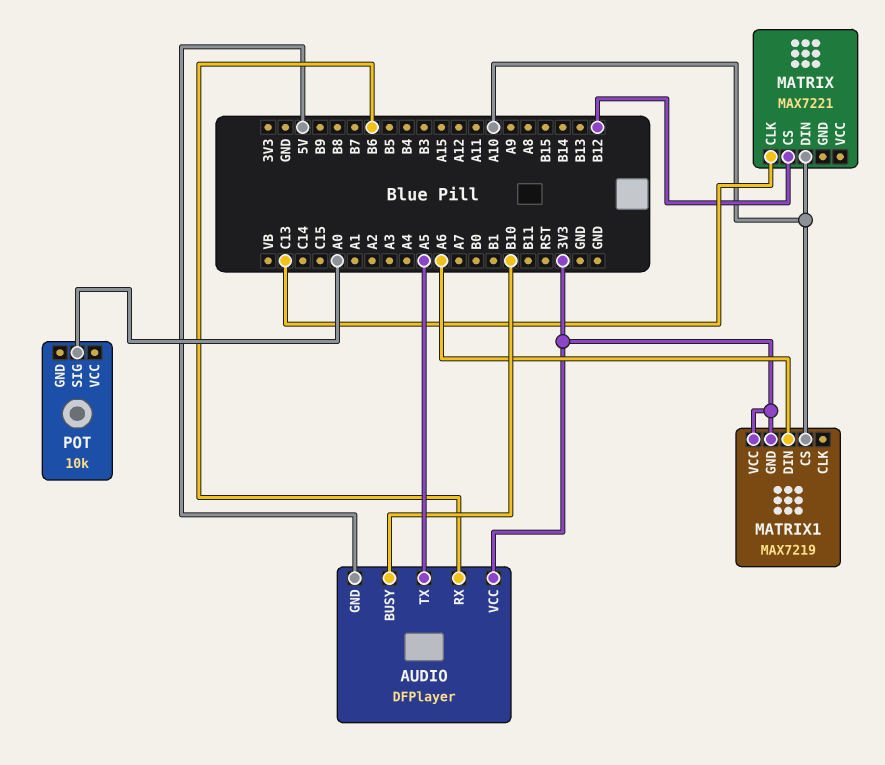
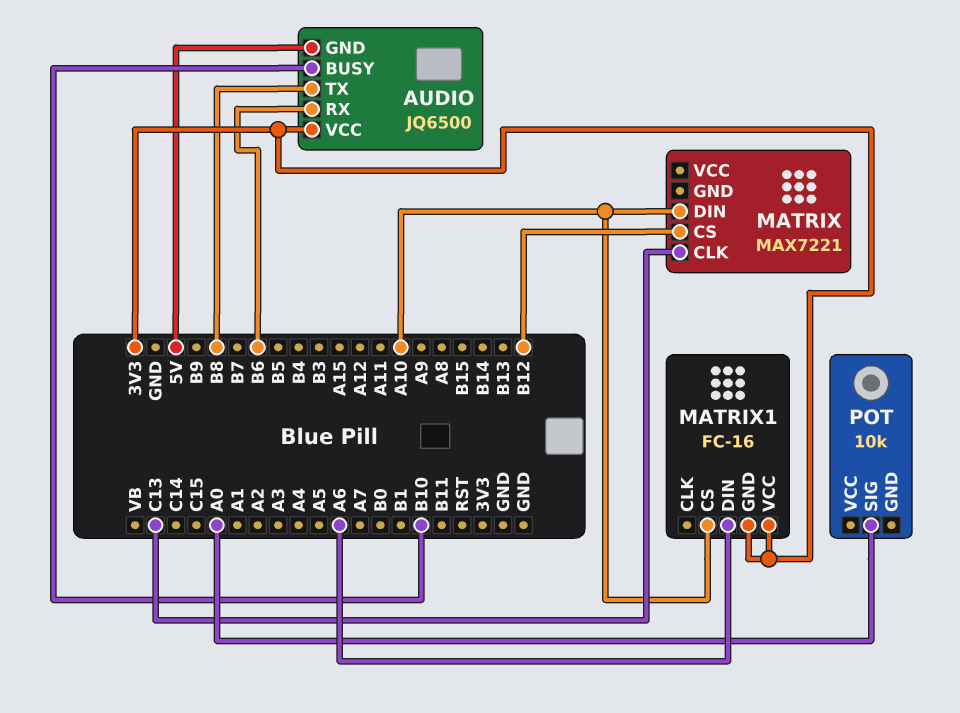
AUDIO: DFPlayer -> JQ6500
AUDIO pin TX: A5 -> B8
MATRIX1: MAX7219 -> FC-16

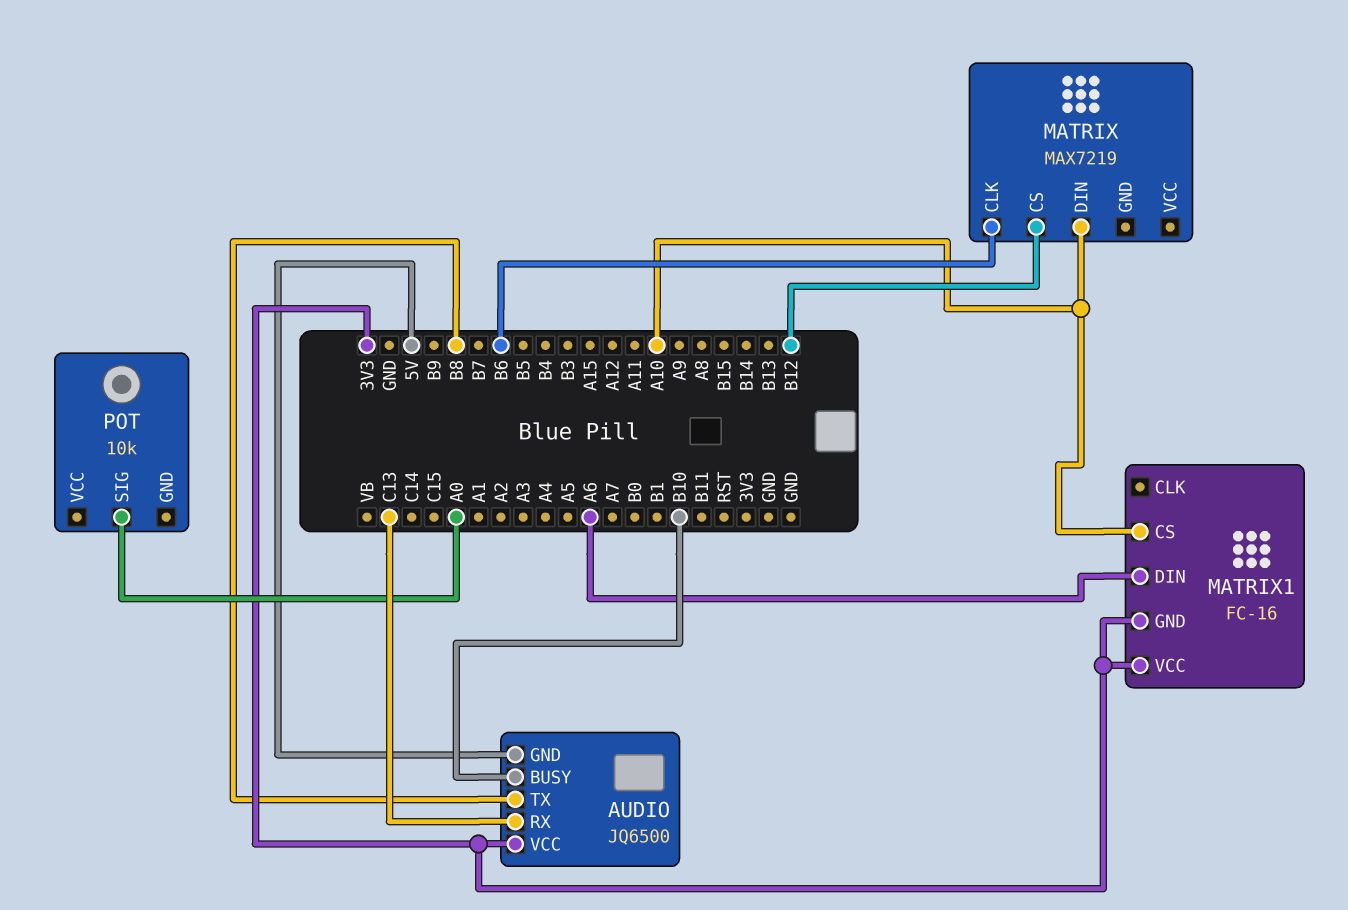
AUDIO pin RX: B6 -> C13
MATRIX: MAX7221 -> MAX7219
MATRIX pin CLK: C13 -> B6

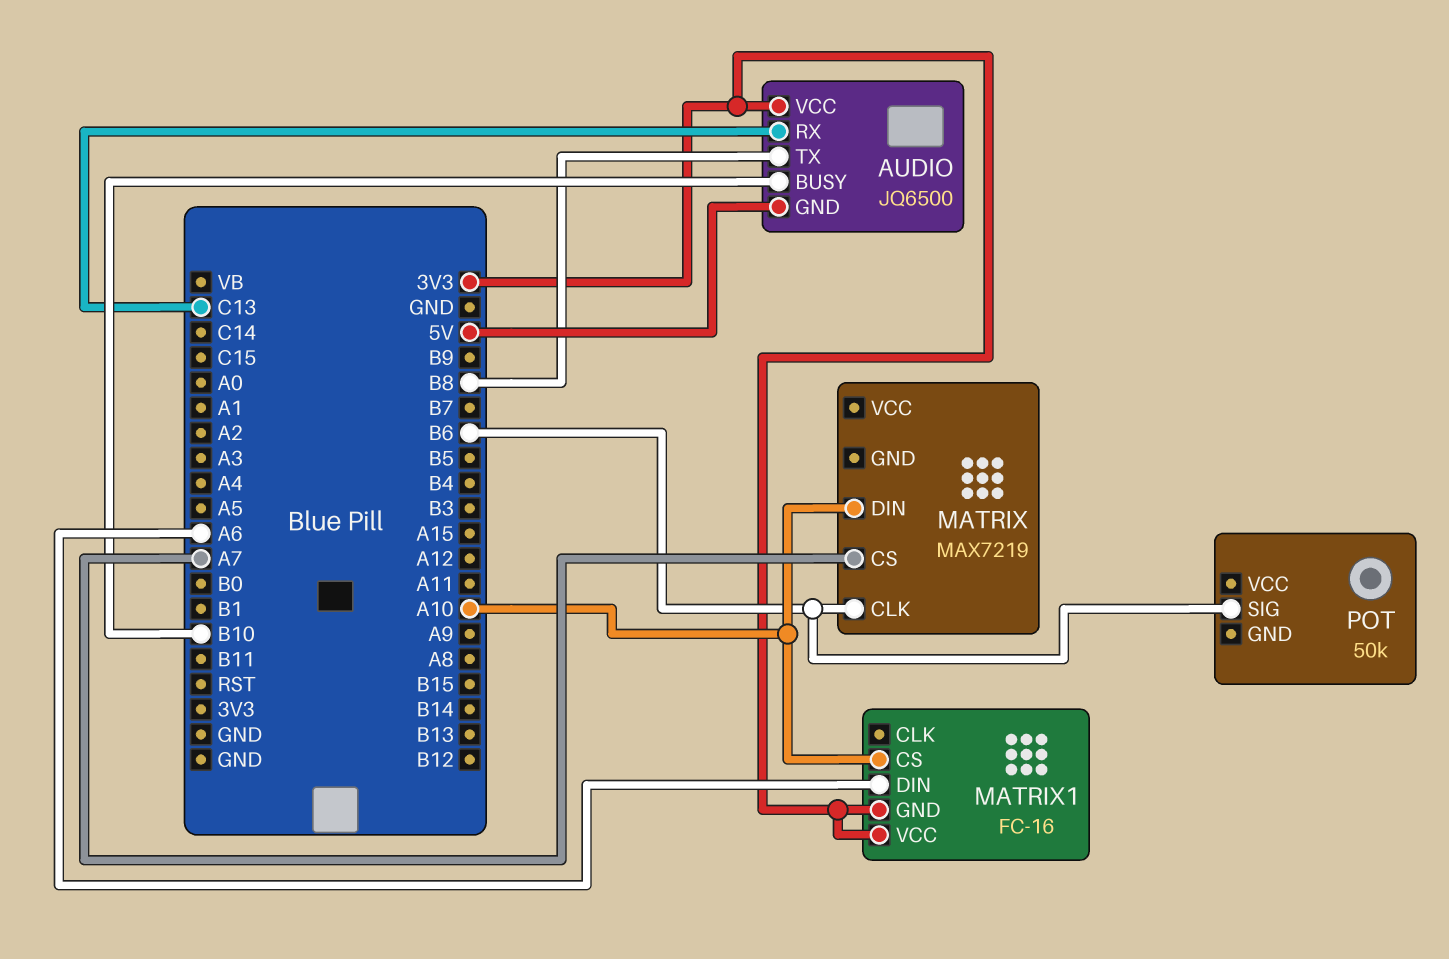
MATRIX pin CS: B12 -> A7
POT: 10k -> 50k
POT pin SIG: A0 -> B6

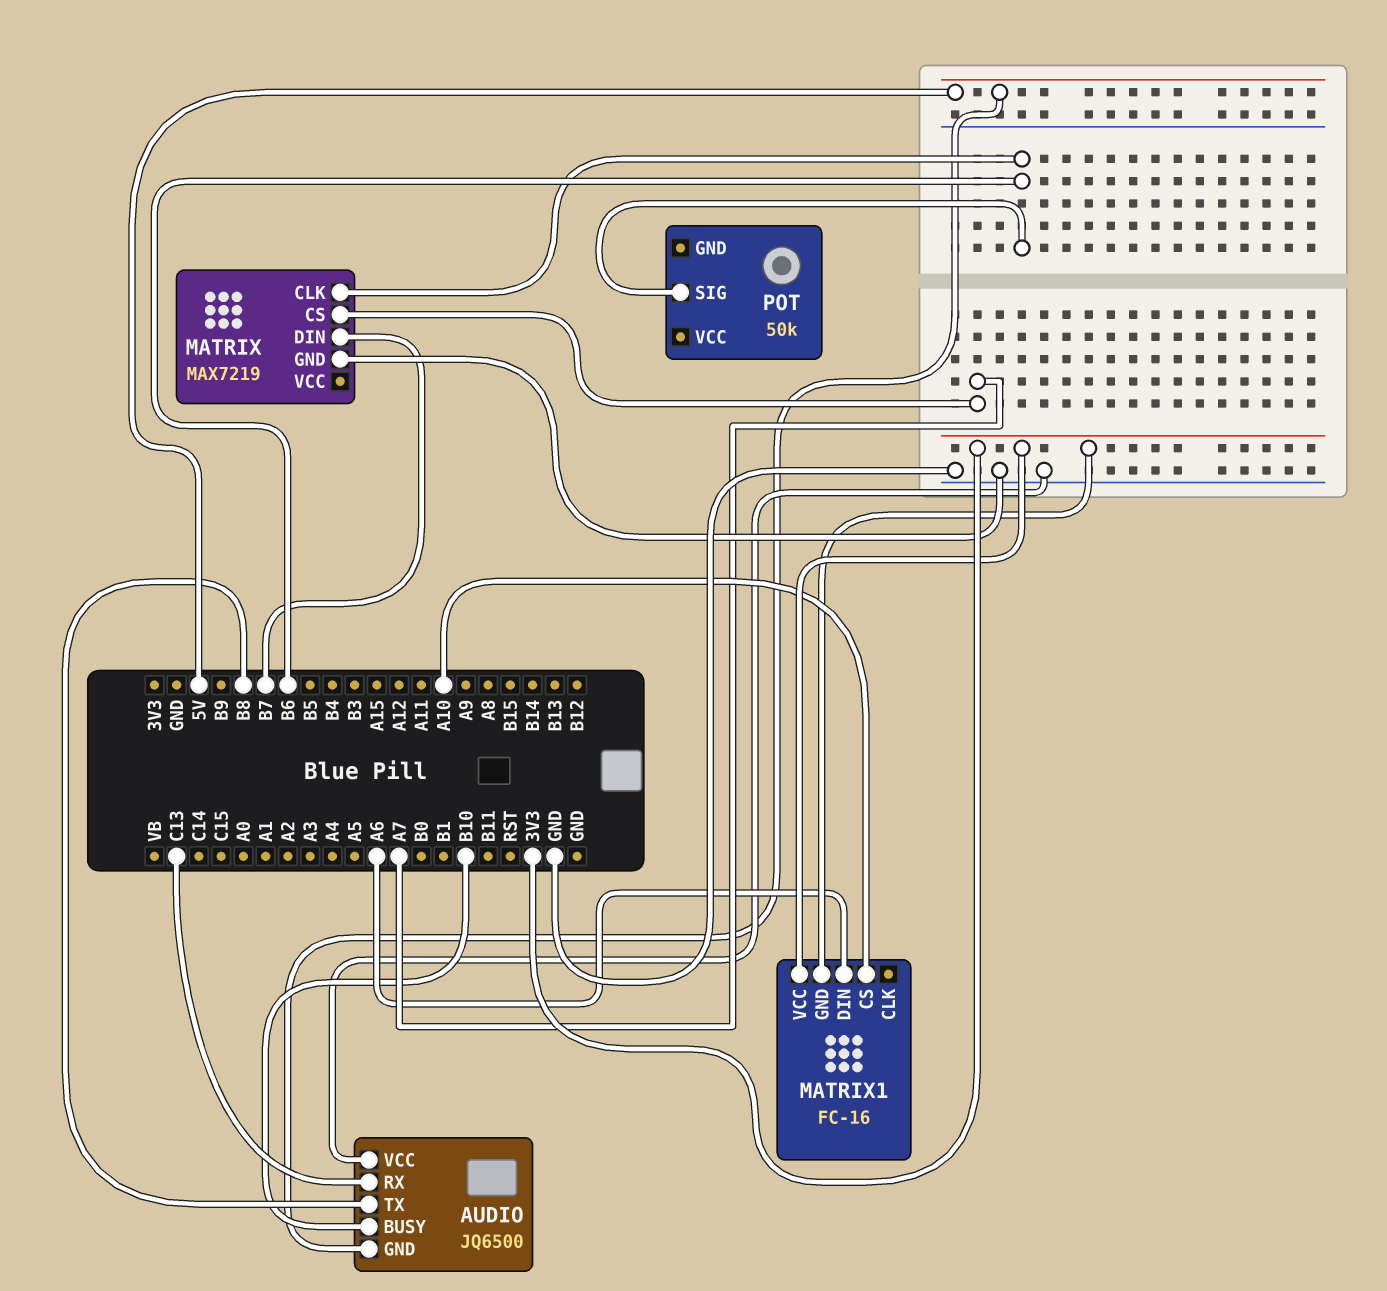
AUDIO pin VCC: 3V3 -> GND
MATRIX pin DIN: A10 -> B7
MATRIX pin GND: none -> GND

